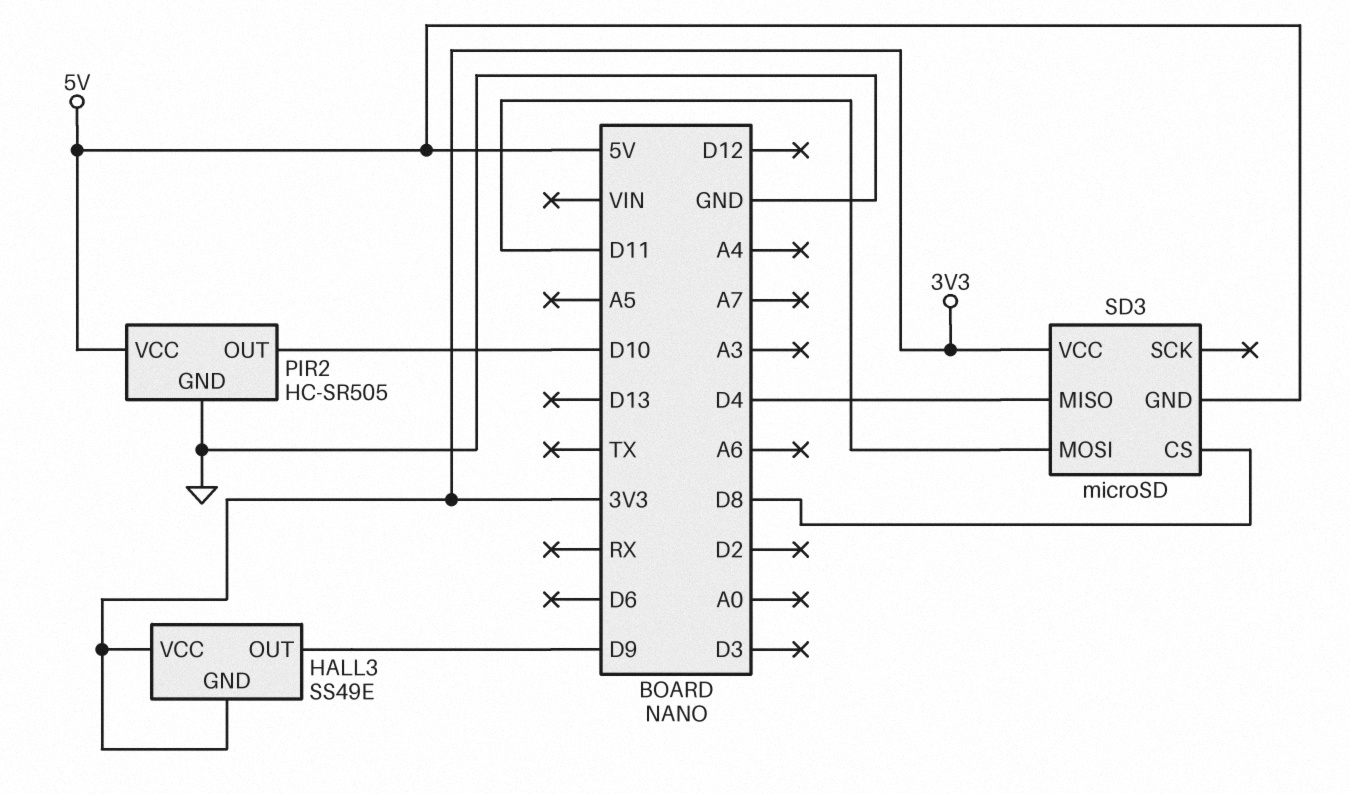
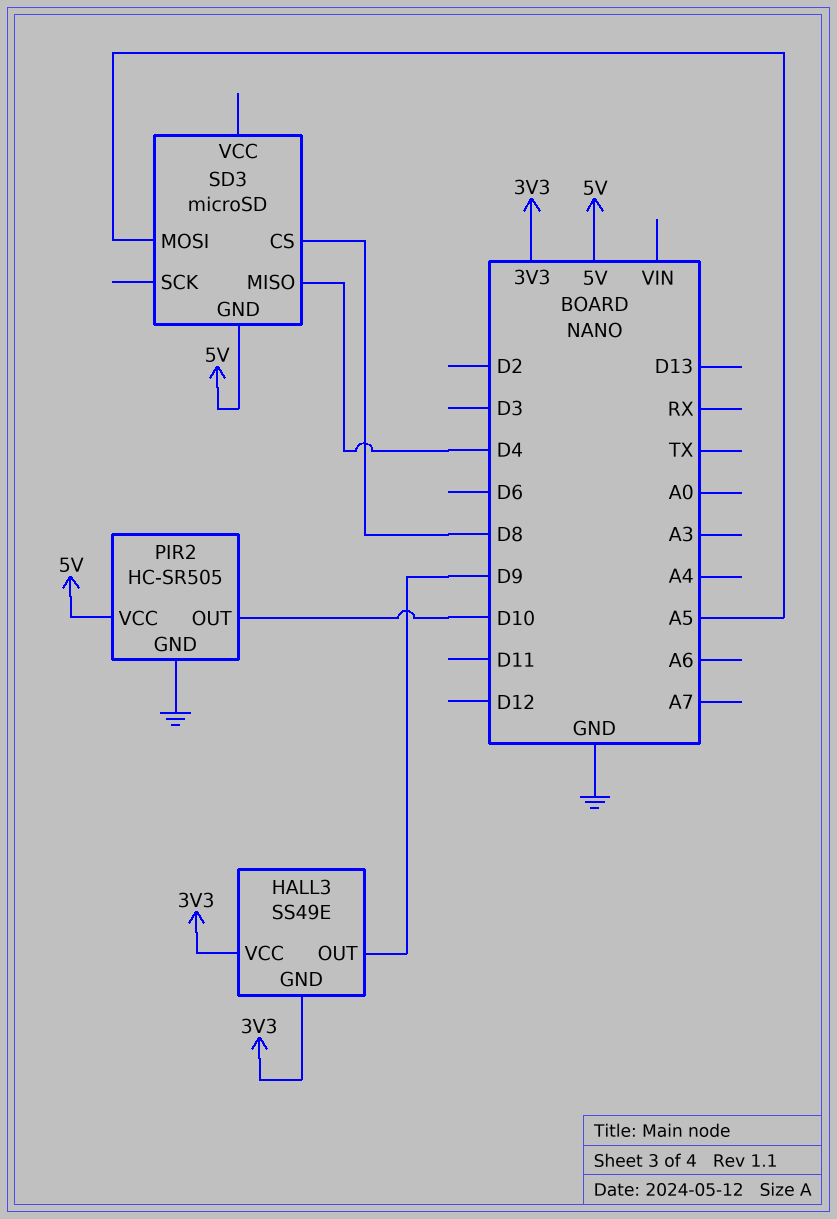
SD3 pin MOSI: D11 -> A5
SD3 pin VCC: 3V3 -> none

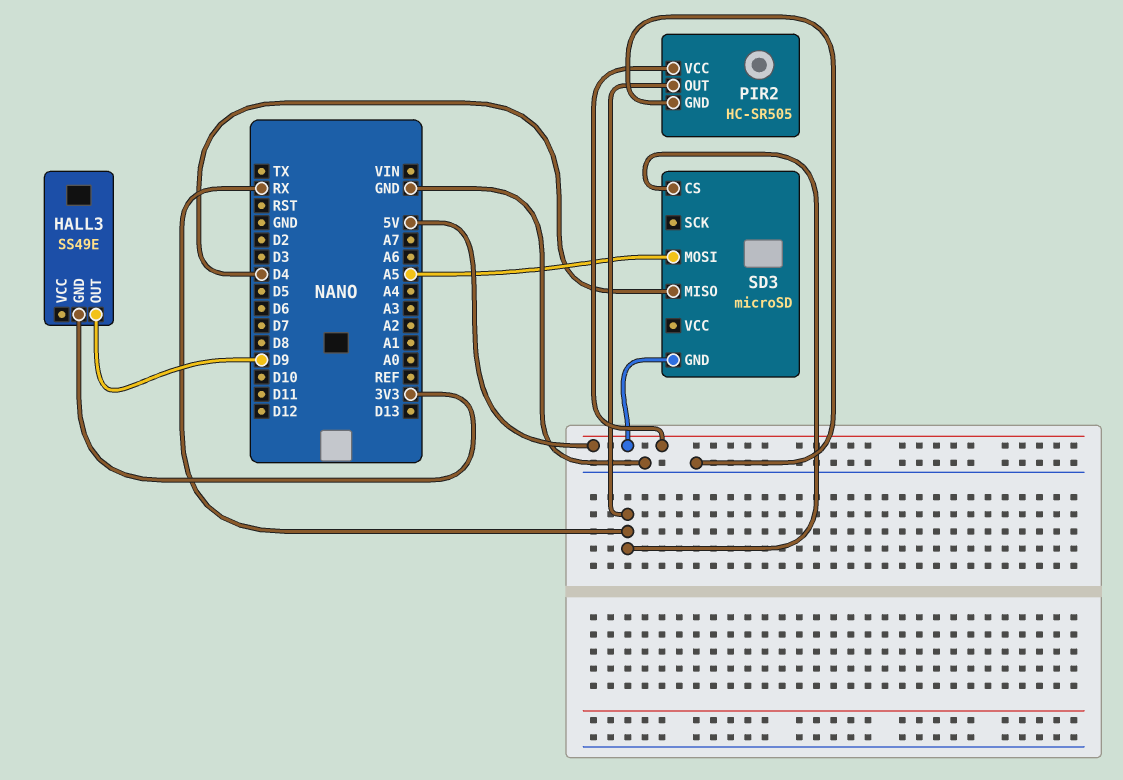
HALL3 pin VCC: 3V3 -> none
PIR2 pin OUT: D10 -> RX
SD3 pin CS: D8 -> RX

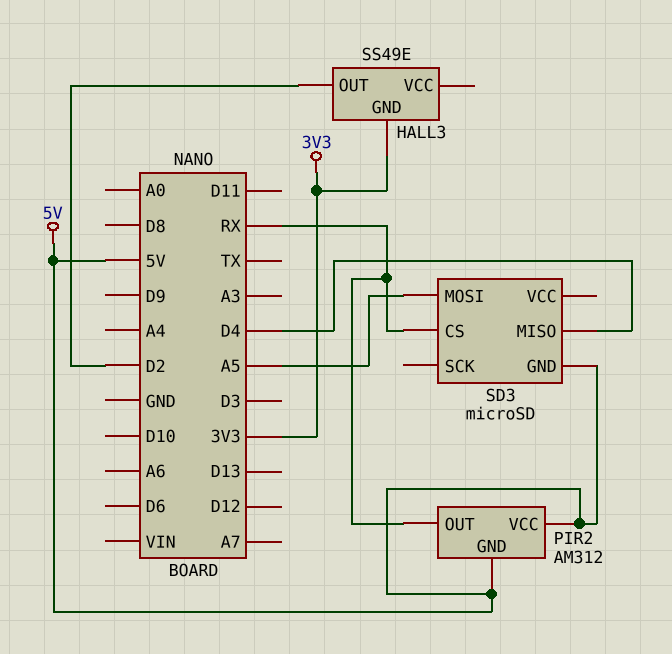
HALL3 pin OUT: D9 -> D2
PIR2: HC-SR505 -> AM312
PIR2 pin GND: GND -> 5V

